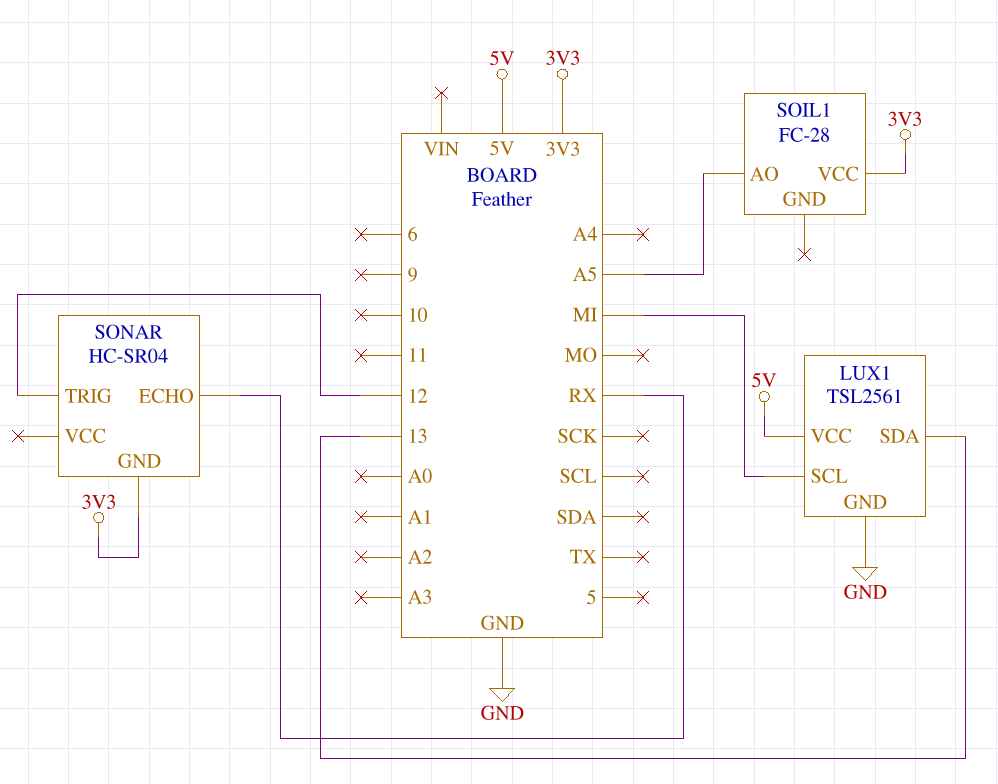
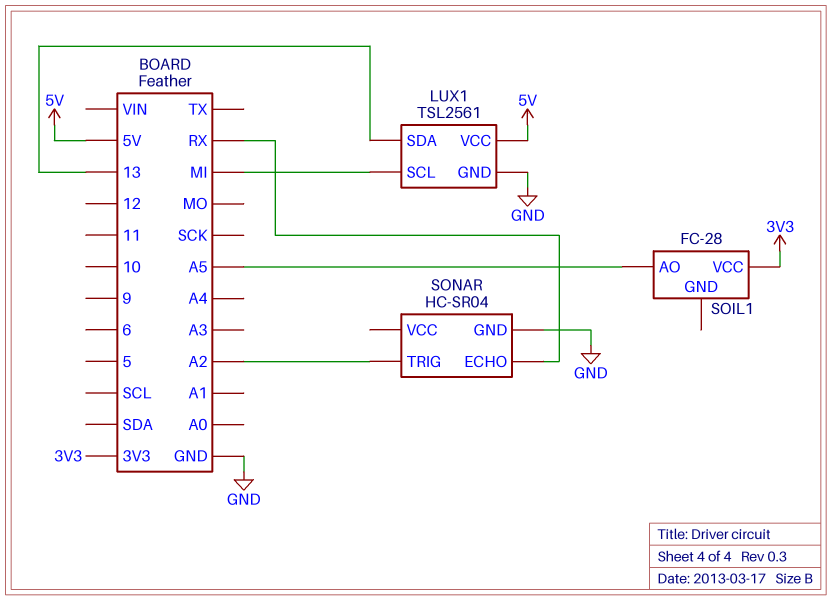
SONAR pin GND: 3V3 -> GND
SONAR pin TRIG: 12 -> A2

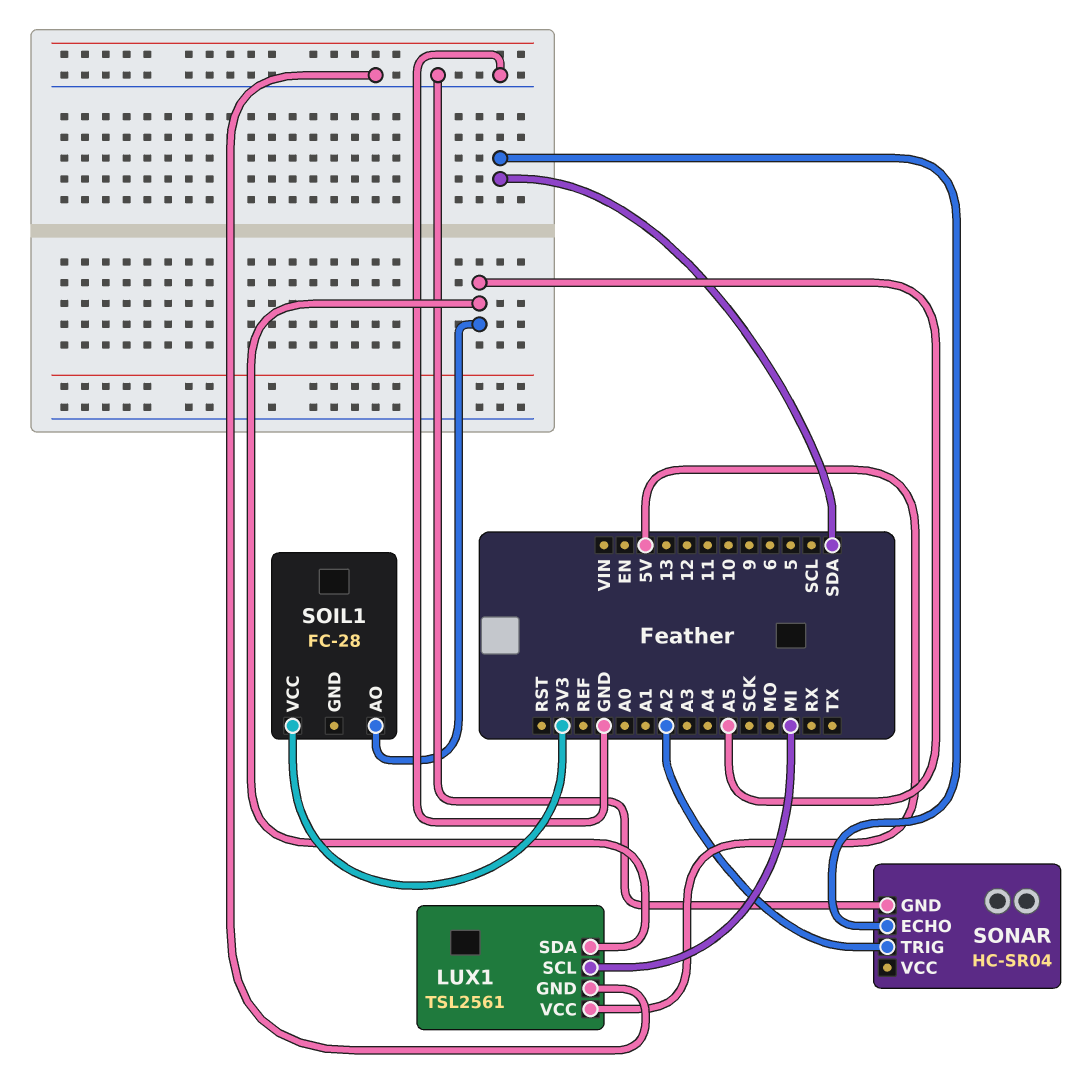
LUX1 pin SDA: 13 -> A5
SONAR pin ECHO: RX -> SDA

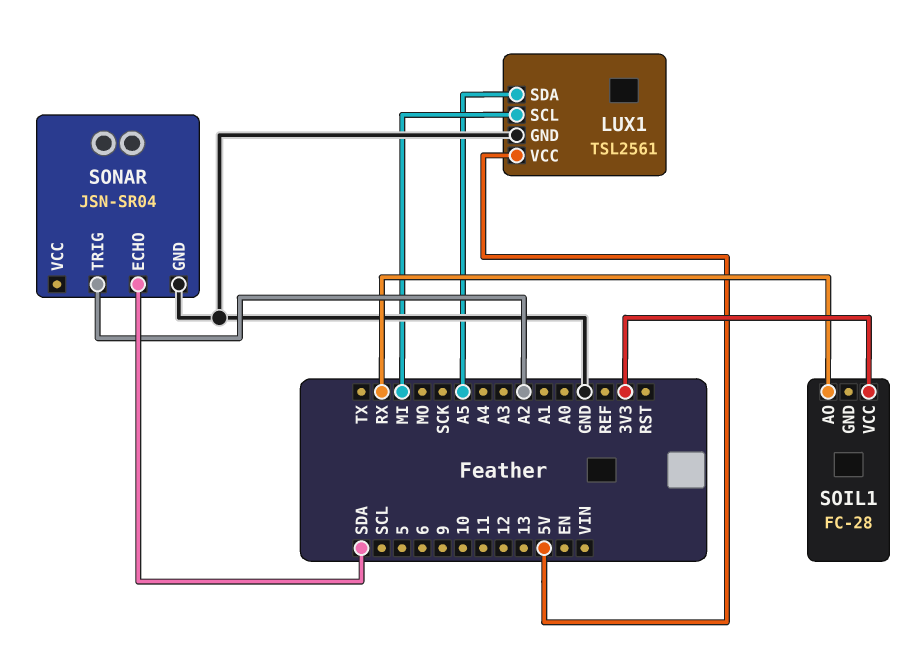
SOIL1 pin AO: A5 -> RX
SONAR: HC-SR04 -> JSN-SR04

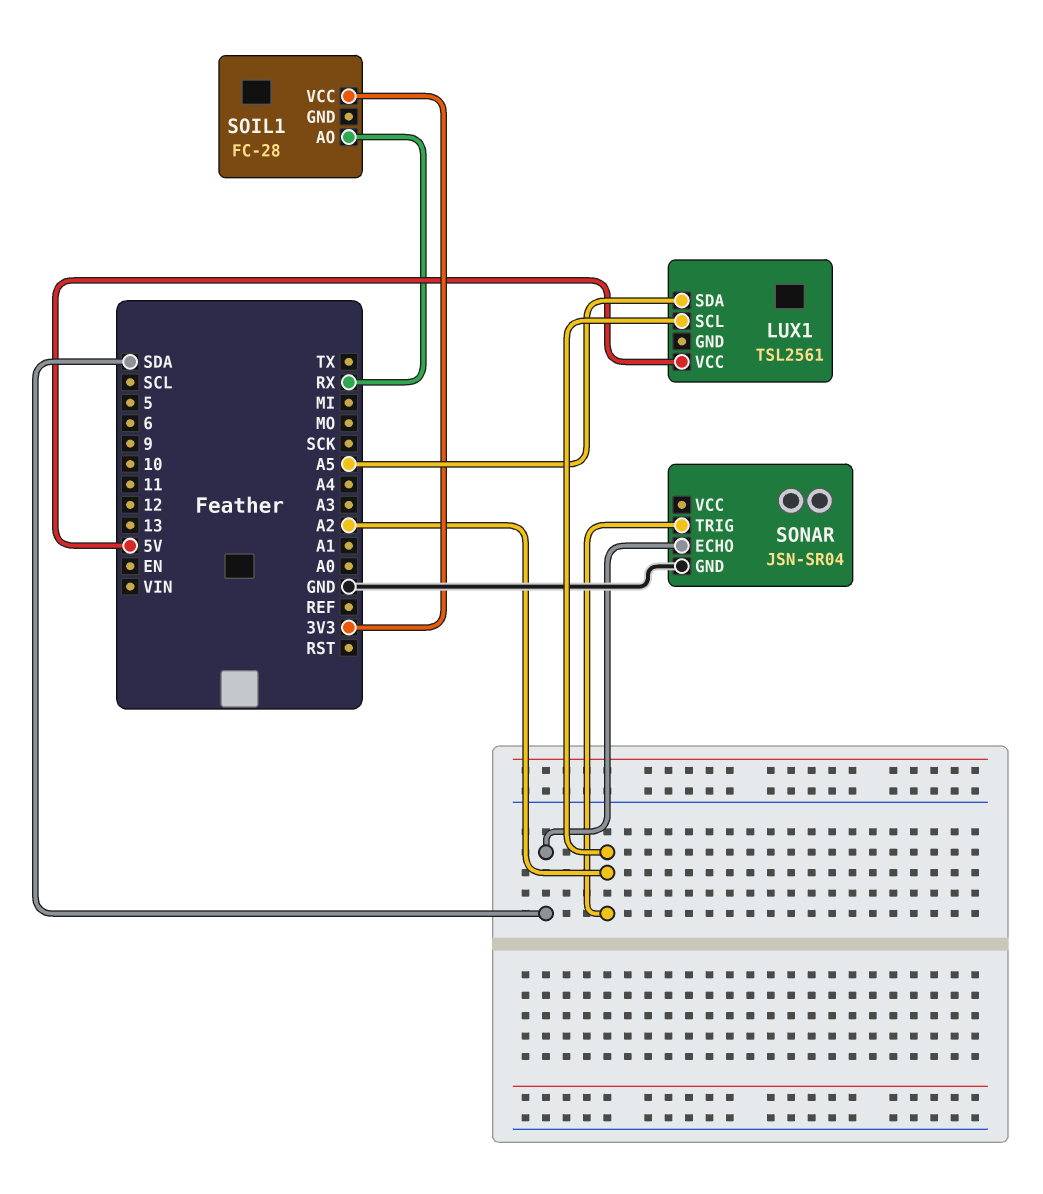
LUX1 pin GND: GND -> none
LUX1 pin SCL: MI -> A2

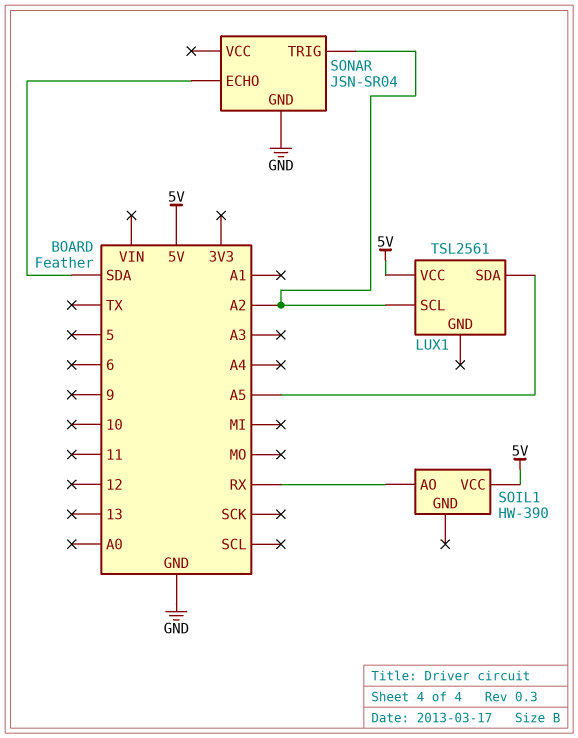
SOIL1: FC-28 -> HW-390
SOIL1 pin VCC: 3V3 -> 5V

